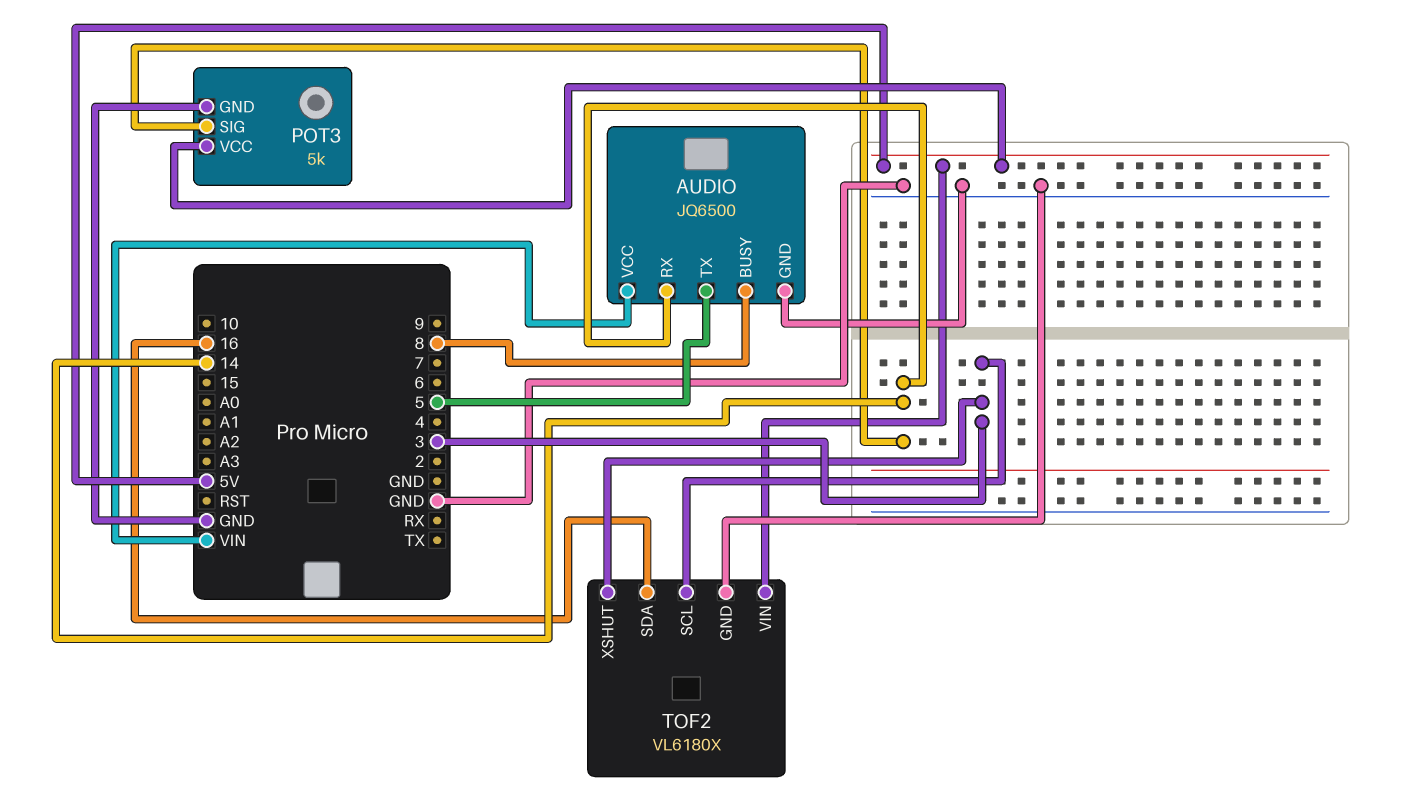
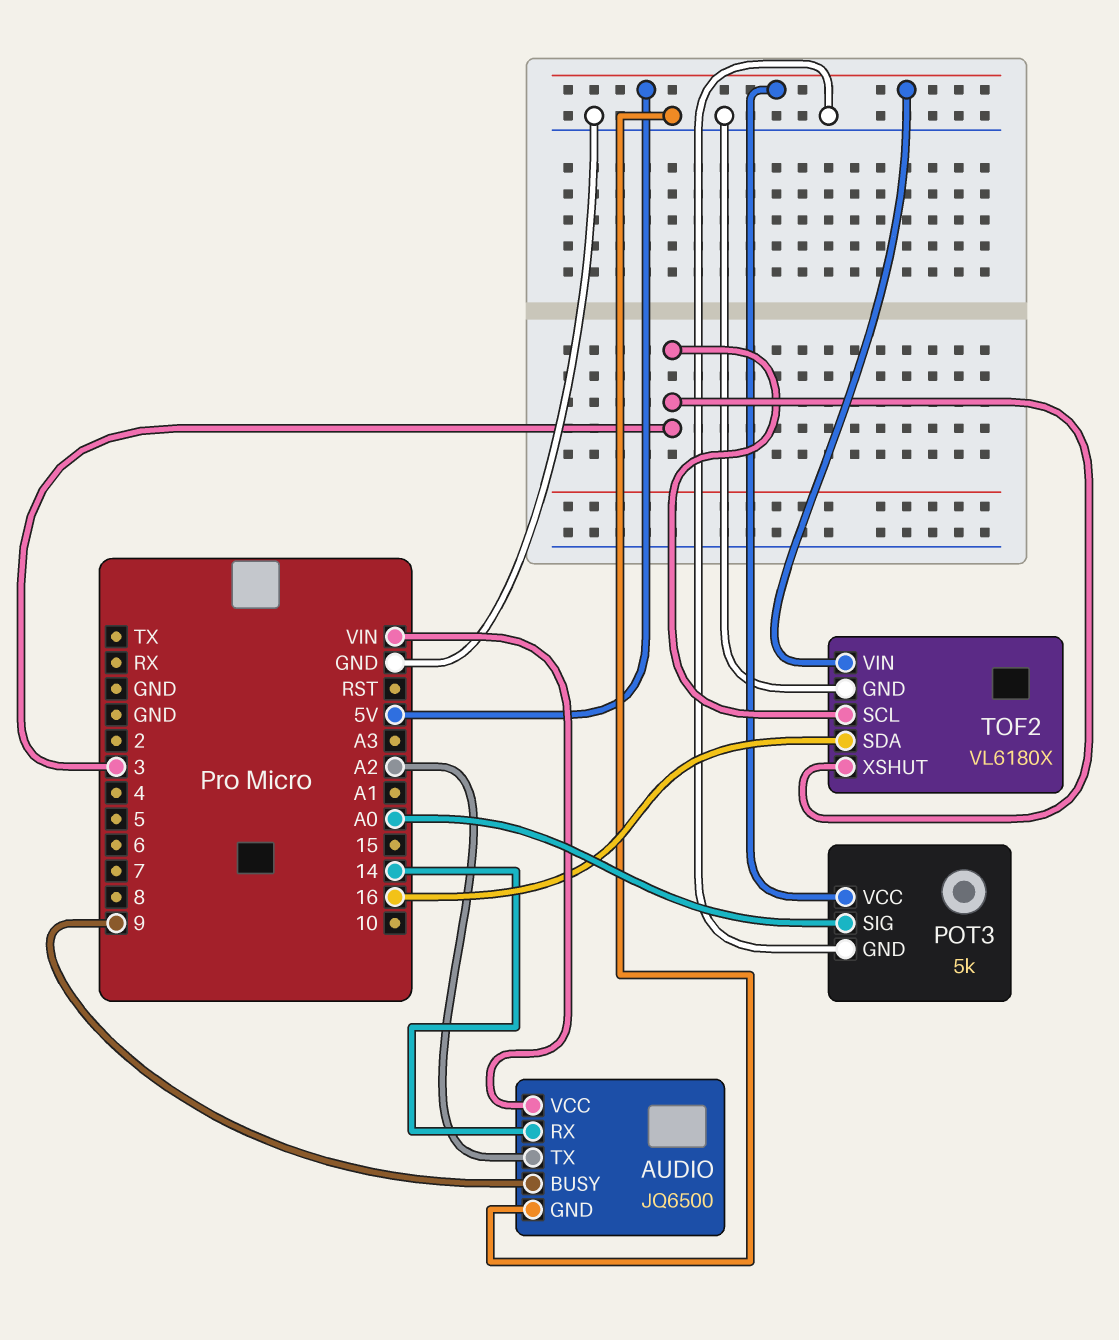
AUDIO pin BUSY: 8 -> 9
AUDIO pin TX: 5 -> A2
POT3 pin SIG: 14 -> A0

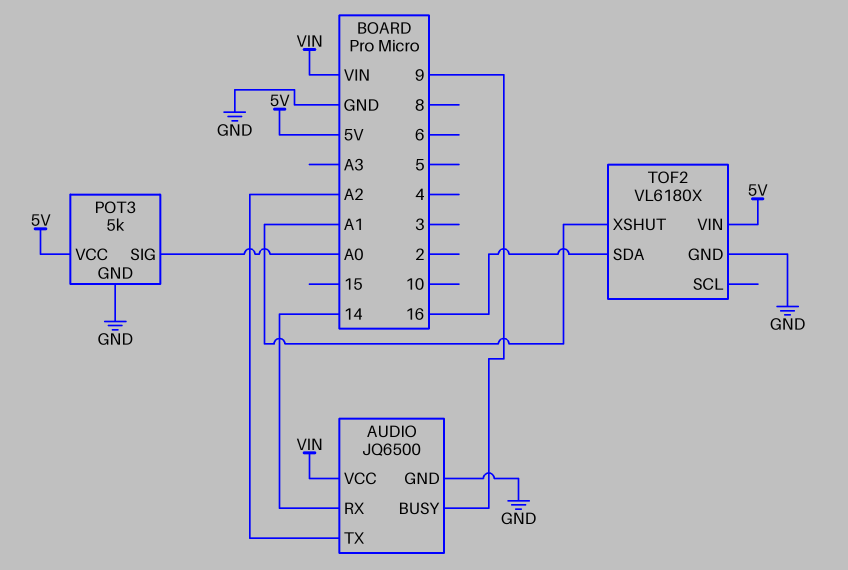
TOF2 pin SCL: 3 -> none
TOF2 pin XSHUT: 3 -> A1

